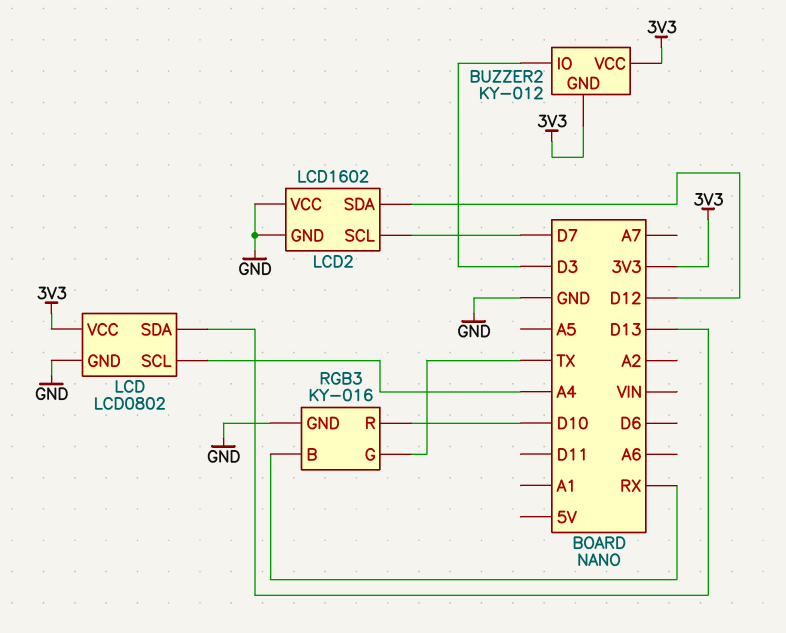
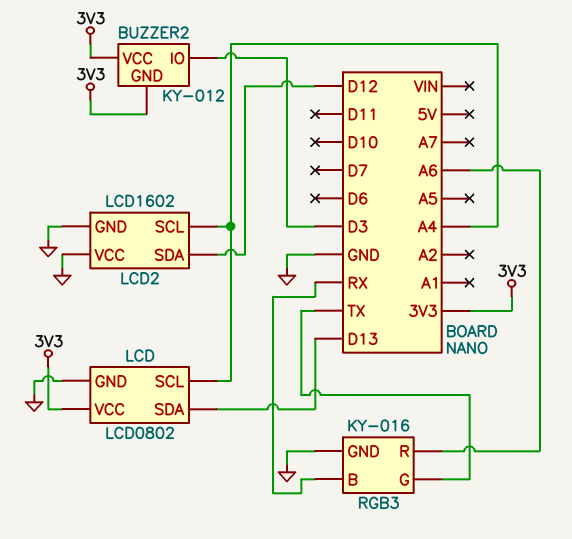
LCD2 pin SCL: D7 -> A4
RGB3 pin R: D10 -> A6

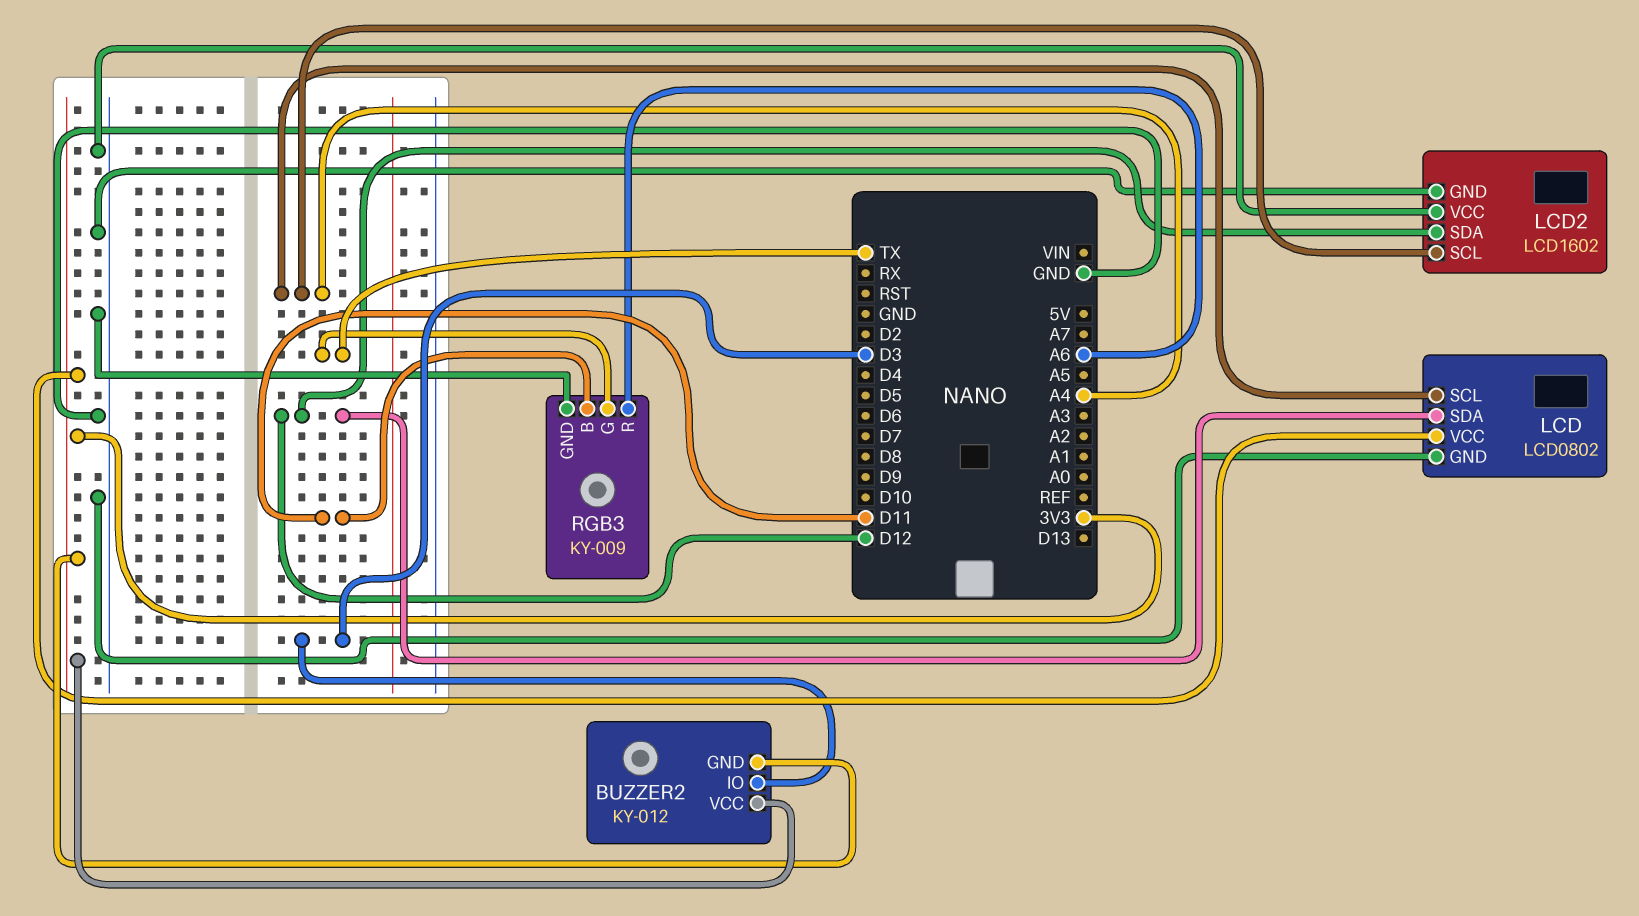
LCD pin SDA: D13 -> D12
RGB3: KY-016 -> KY-009
RGB3 pin B: RX -> D11

